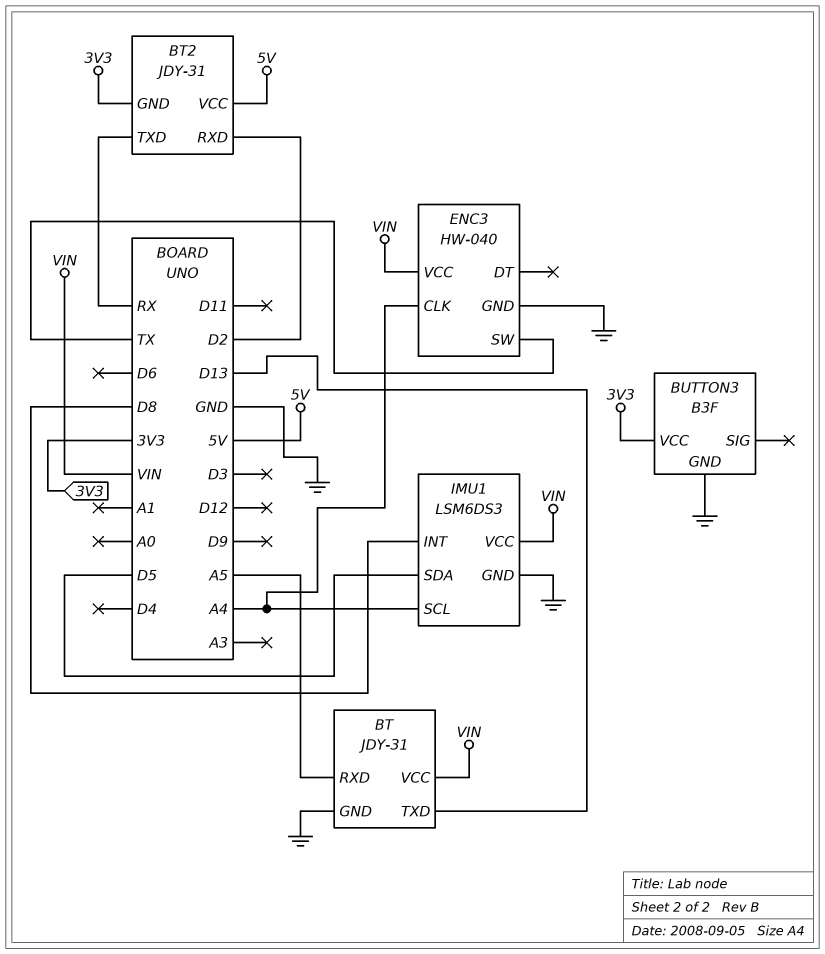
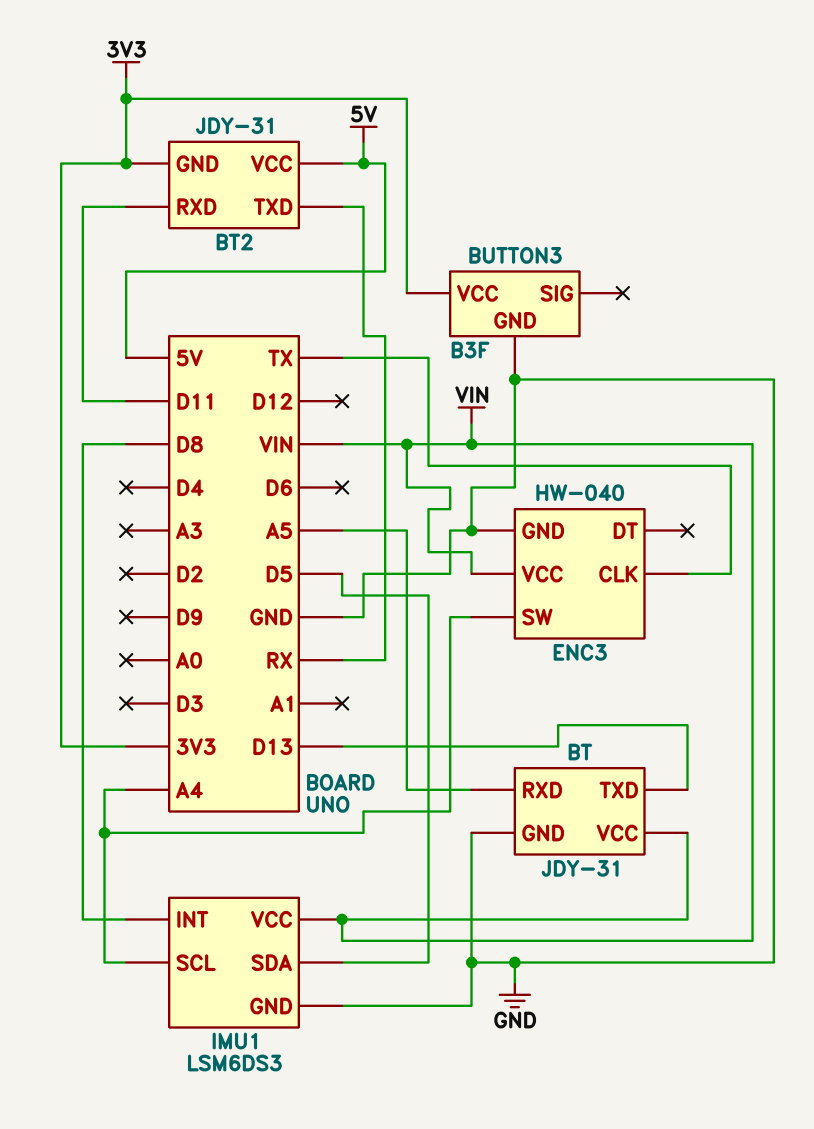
BT2 pin RXD: D2 -> D11
ENC3 pin CLK: A4 -> TX
ENC3 pin SW: TX -> A4

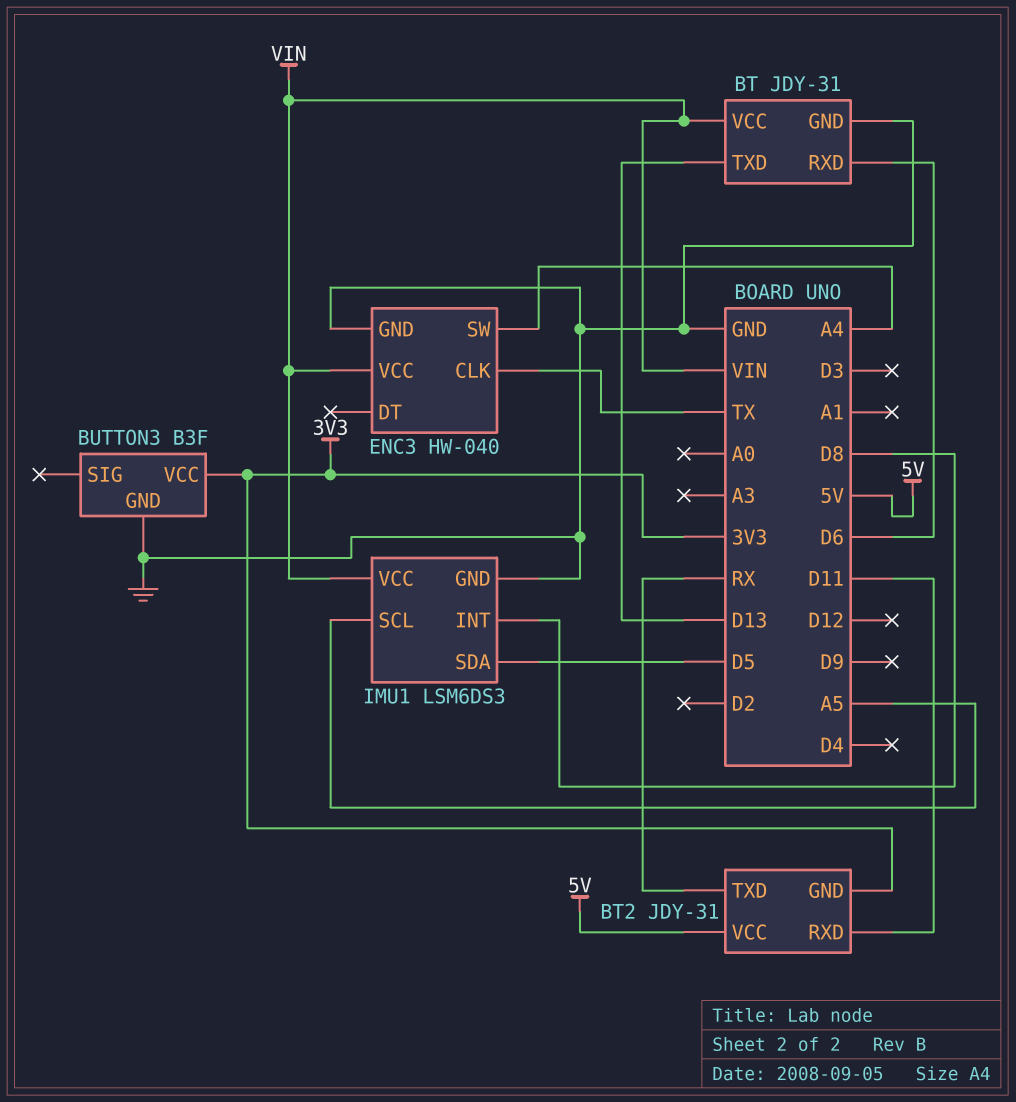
BT pin RXD: A5 -> D6
IMU1 pin SCL: A4 -> A5

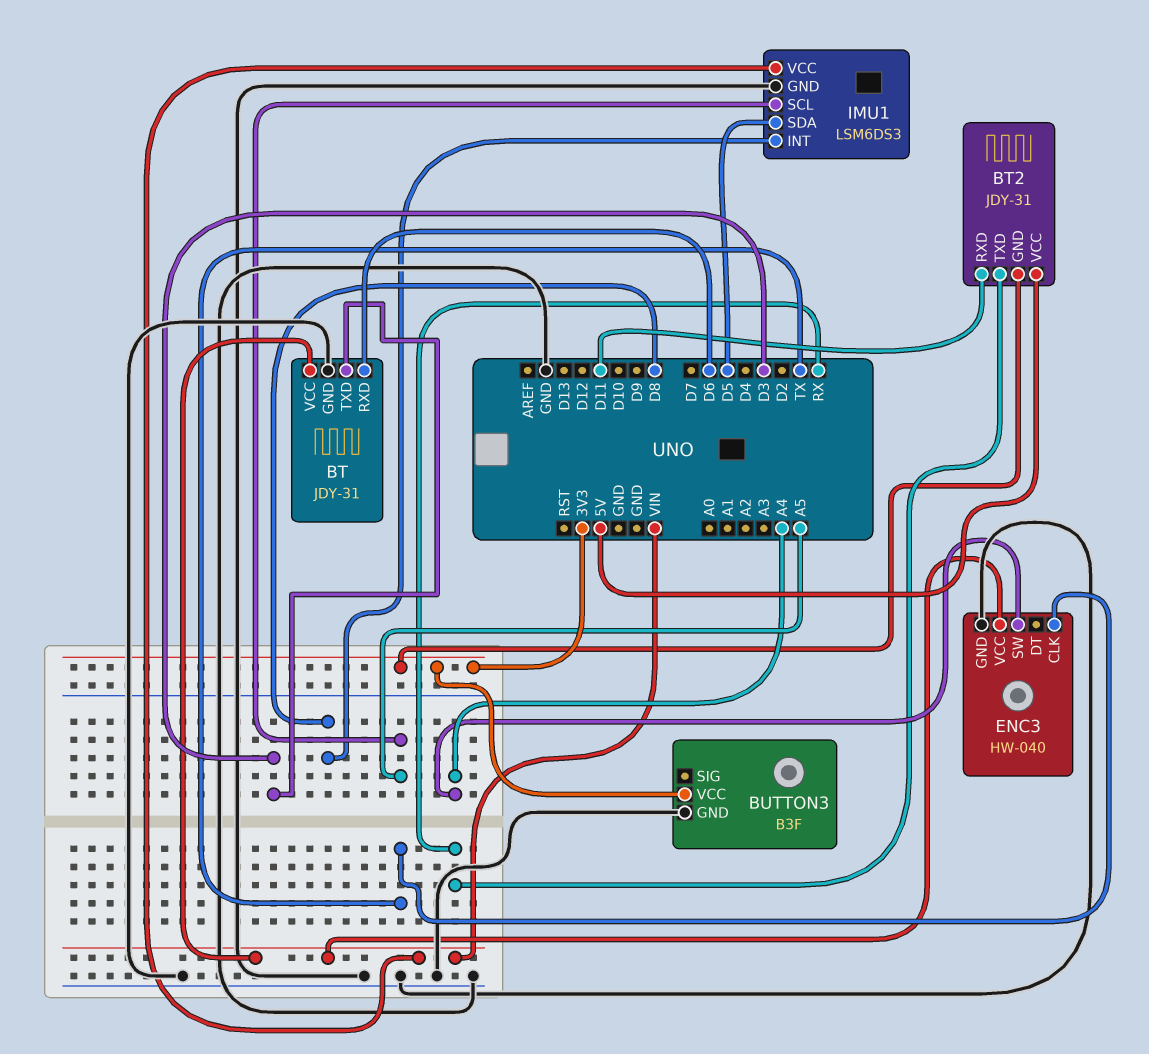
BT pin TXD: D13 -> D3

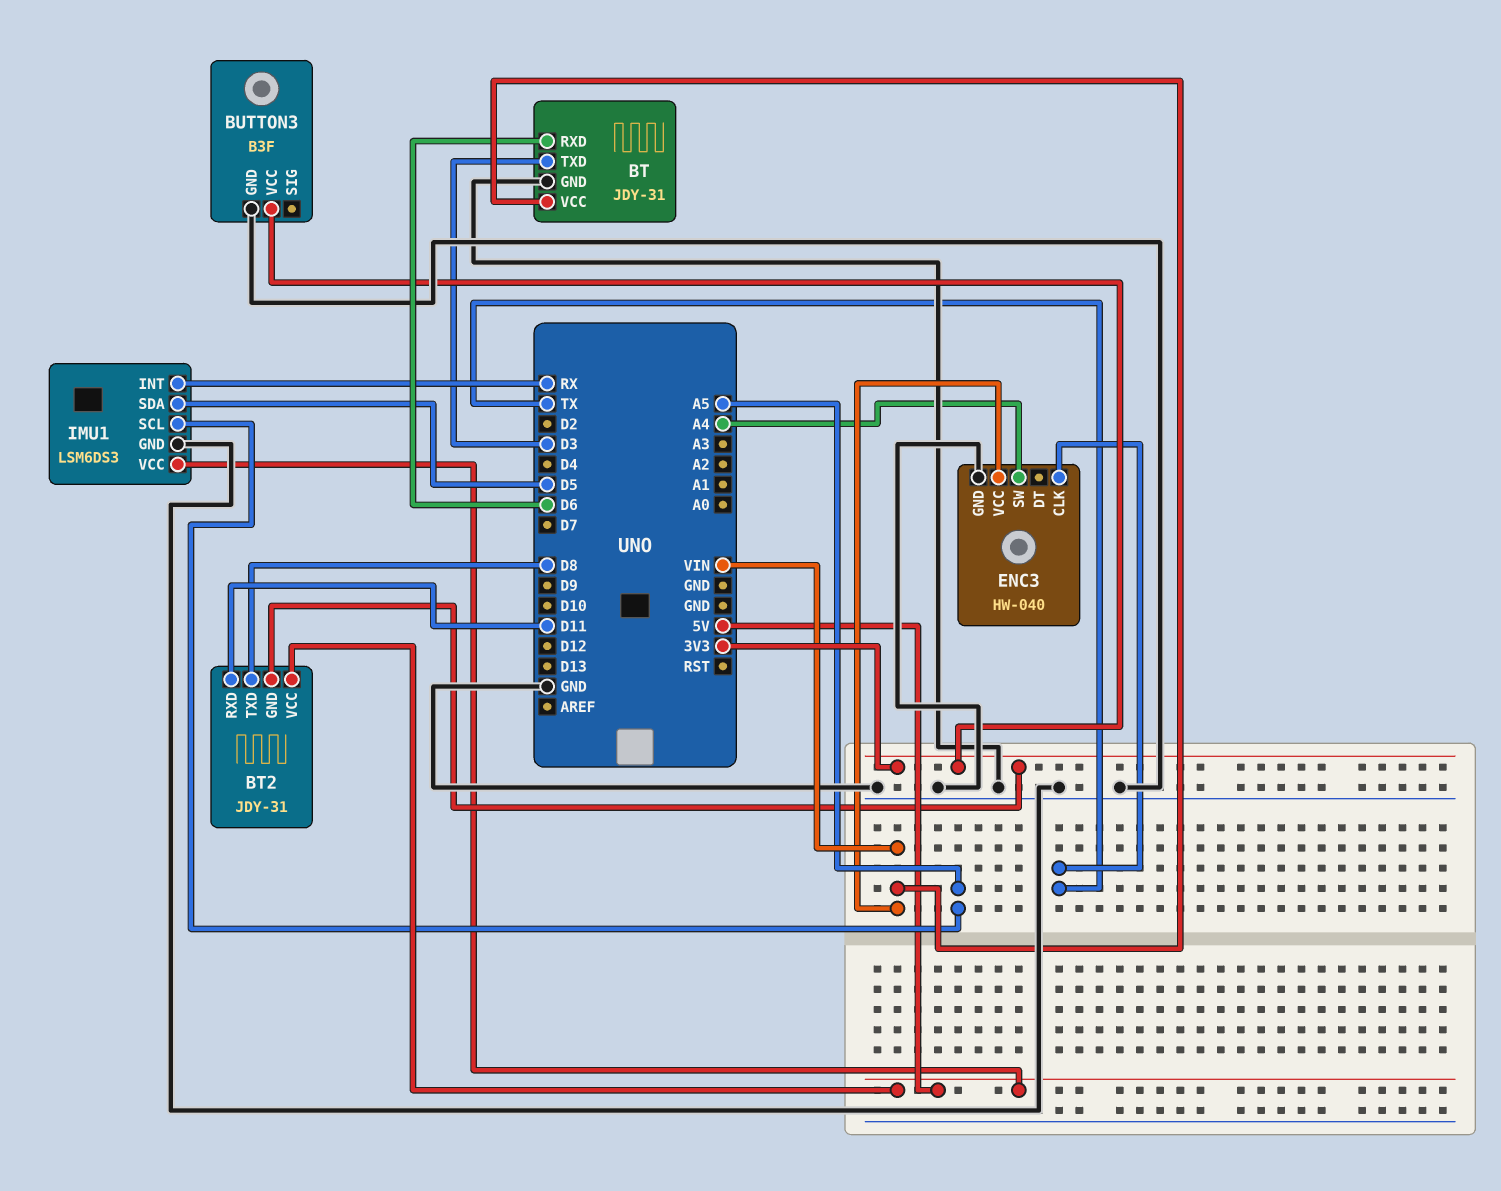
BT2 pin TXD: RX -> D8
IMU1 pin INT: D8 -> RX
IMU1 pin VCC: VIN -> 5V

